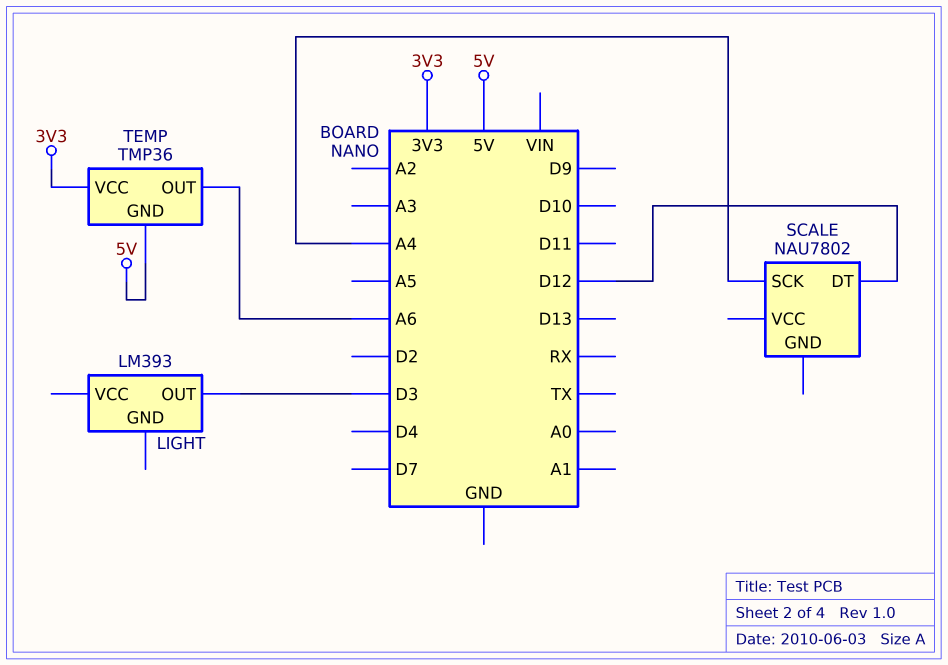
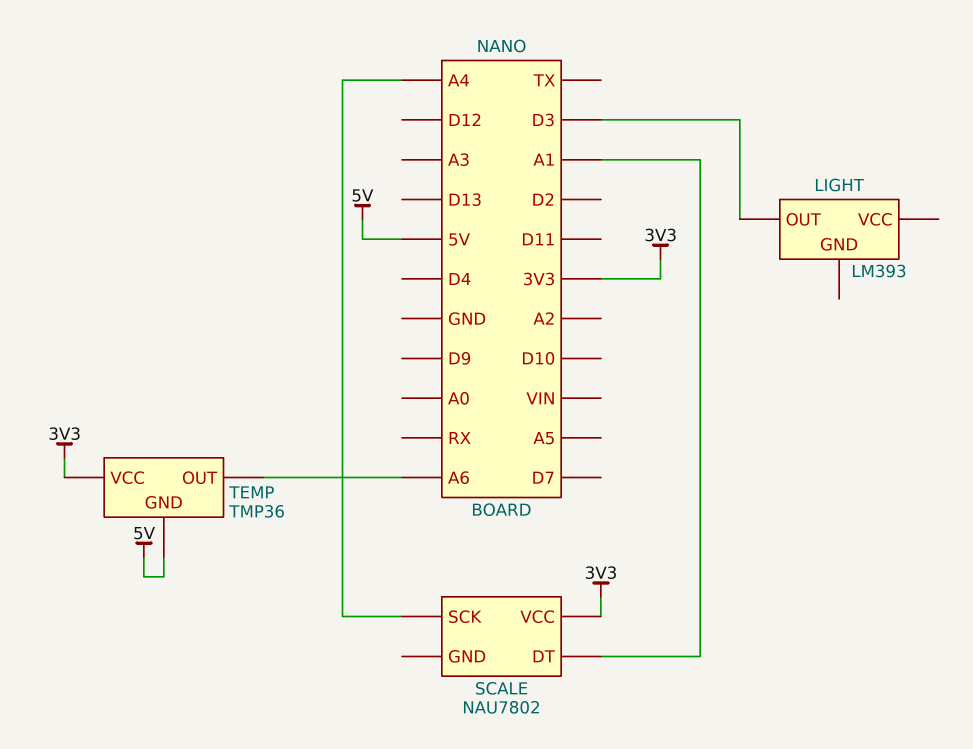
SCALE pin DT: D12 -> A1
SCALE pin VCC: none -> 3V3

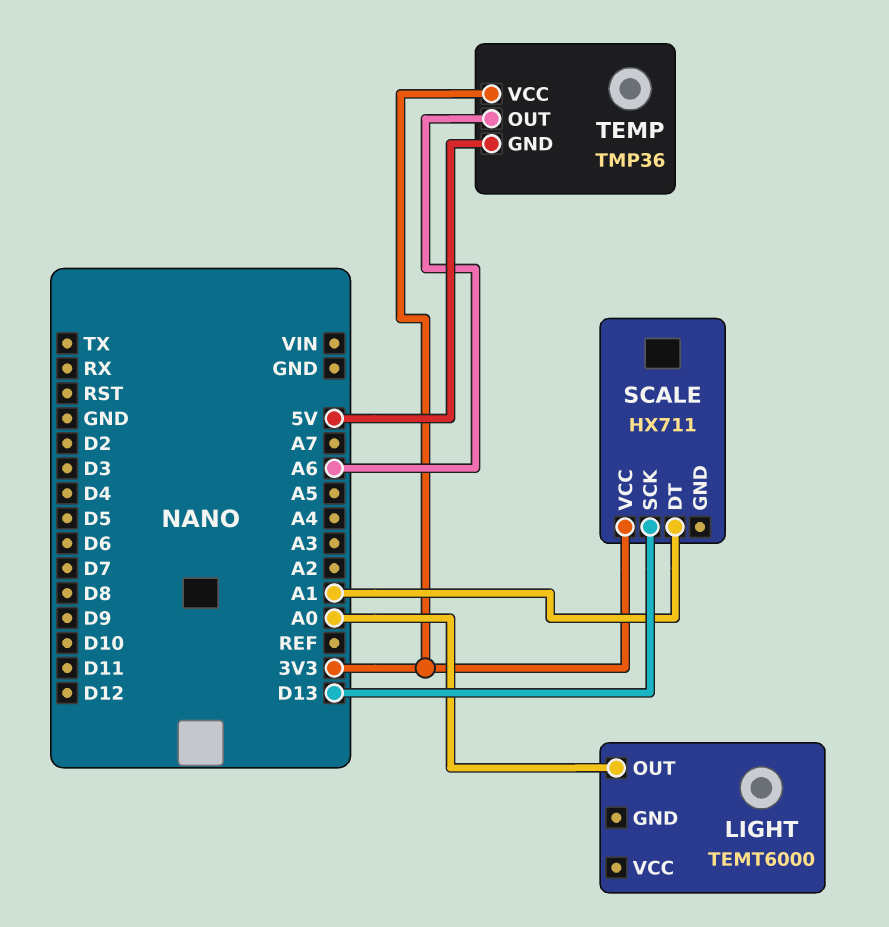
LIGHT: LM393 -> TEMT6000
LIGHT pin OUT: D3 -> A0
SCALE: NAU7802 -> HX711
SCALE pin SCK: A4 -> D13

